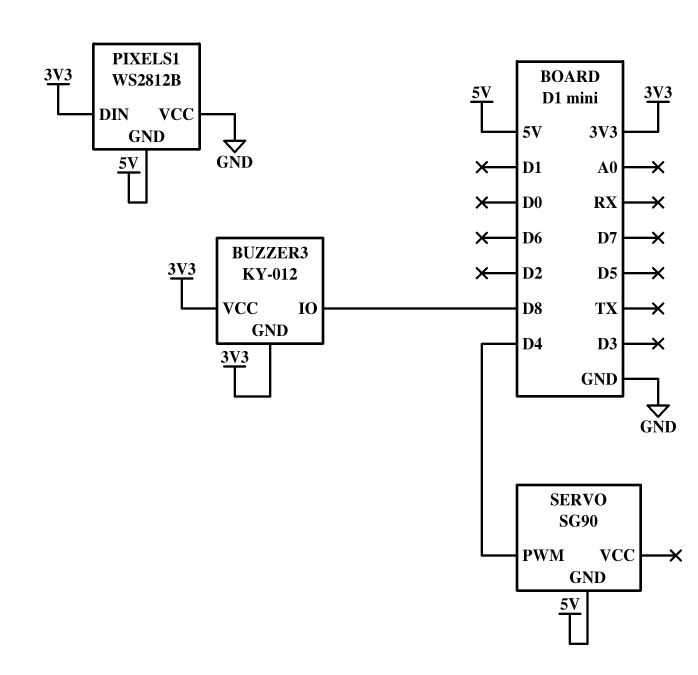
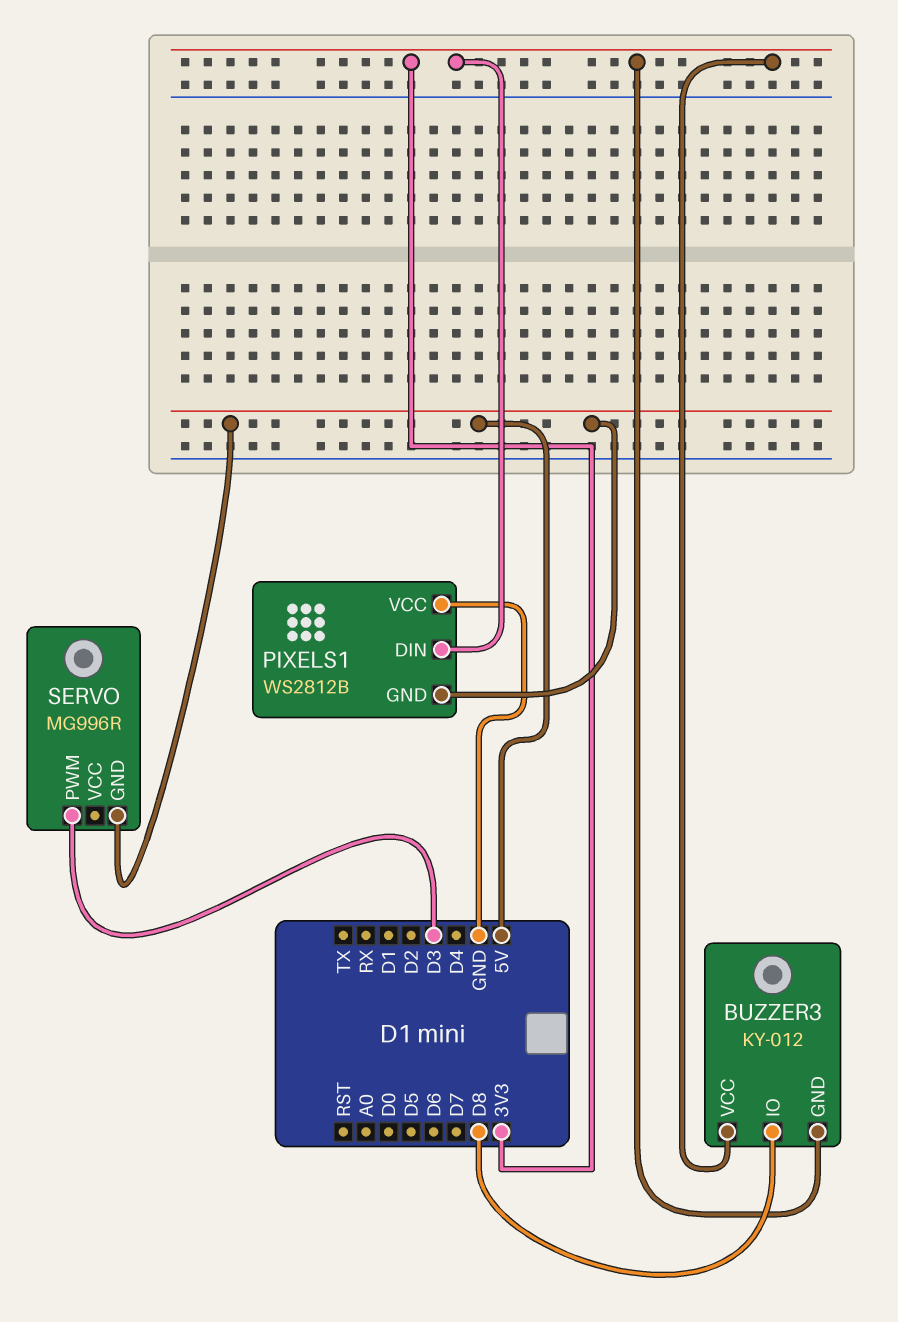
SERVO: SG90 -> MG996R
SERVO pin PWM: D4 -> D3

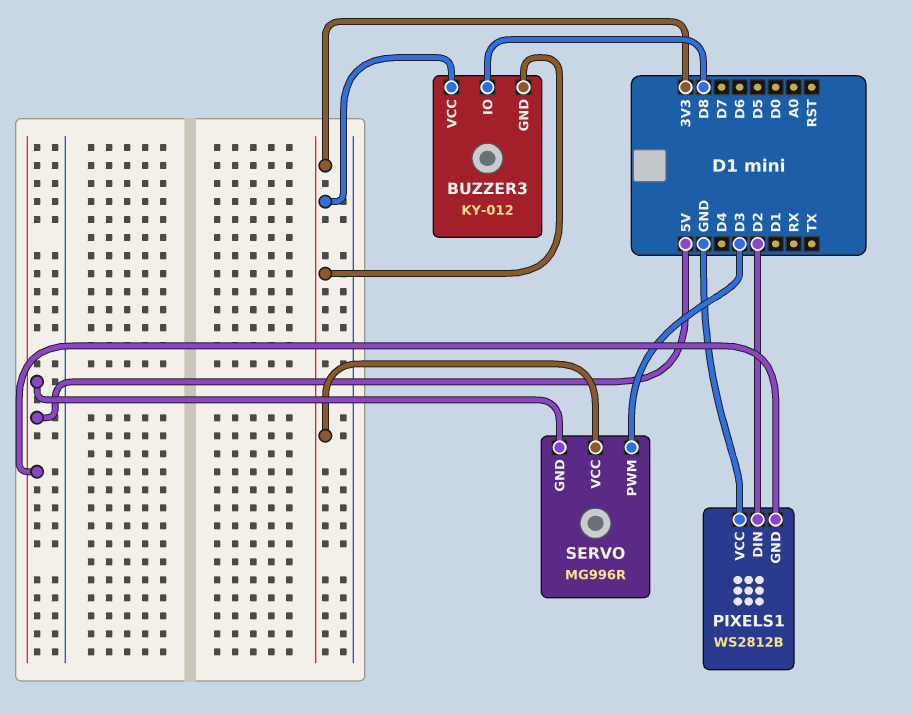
PIXELS1 pin DIN: 3V3 -> D2
SERVO pin VCC: none -> 3V3

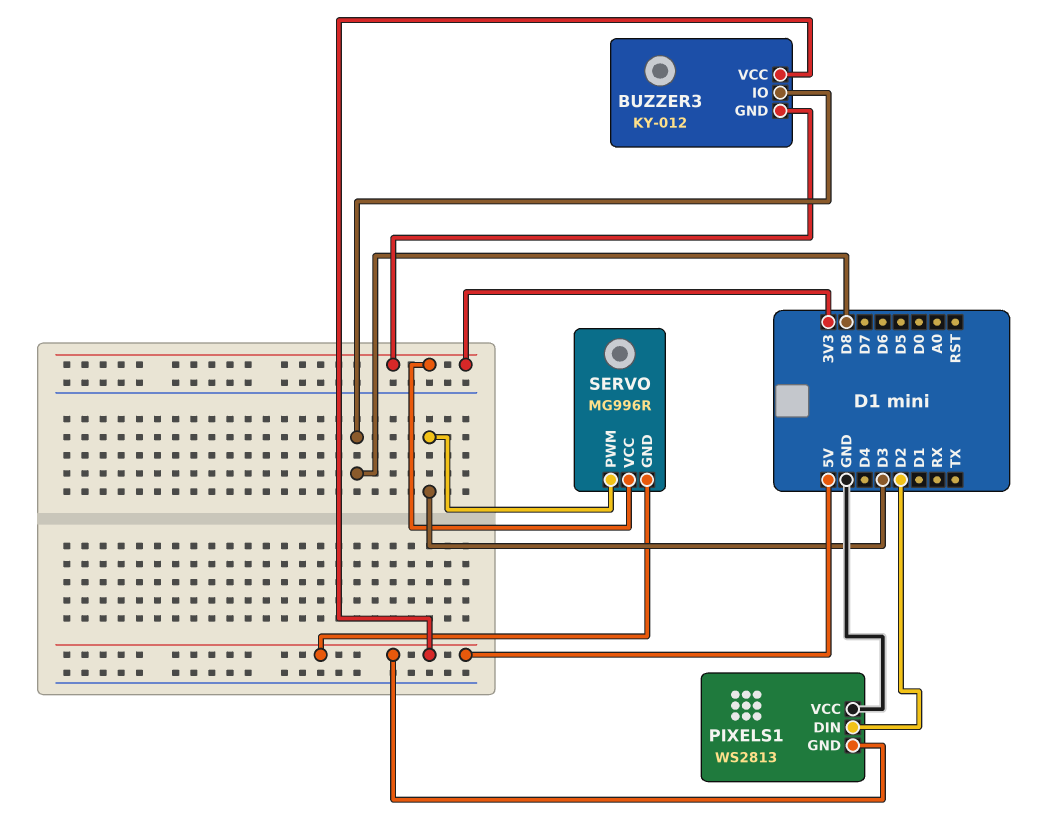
BUZZER3 pin VCC: 3V3 -> 5V
PIXELS1: WS2812B -> WS2813

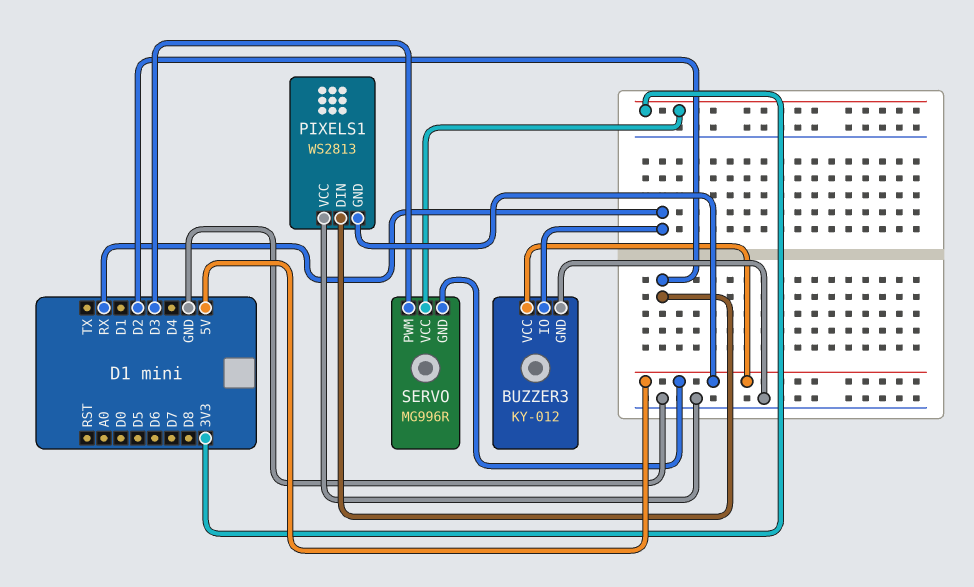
BUZZER3 pin GND: 3V3 -> GND
BUZZER3 pin IO: D8 -> RX

